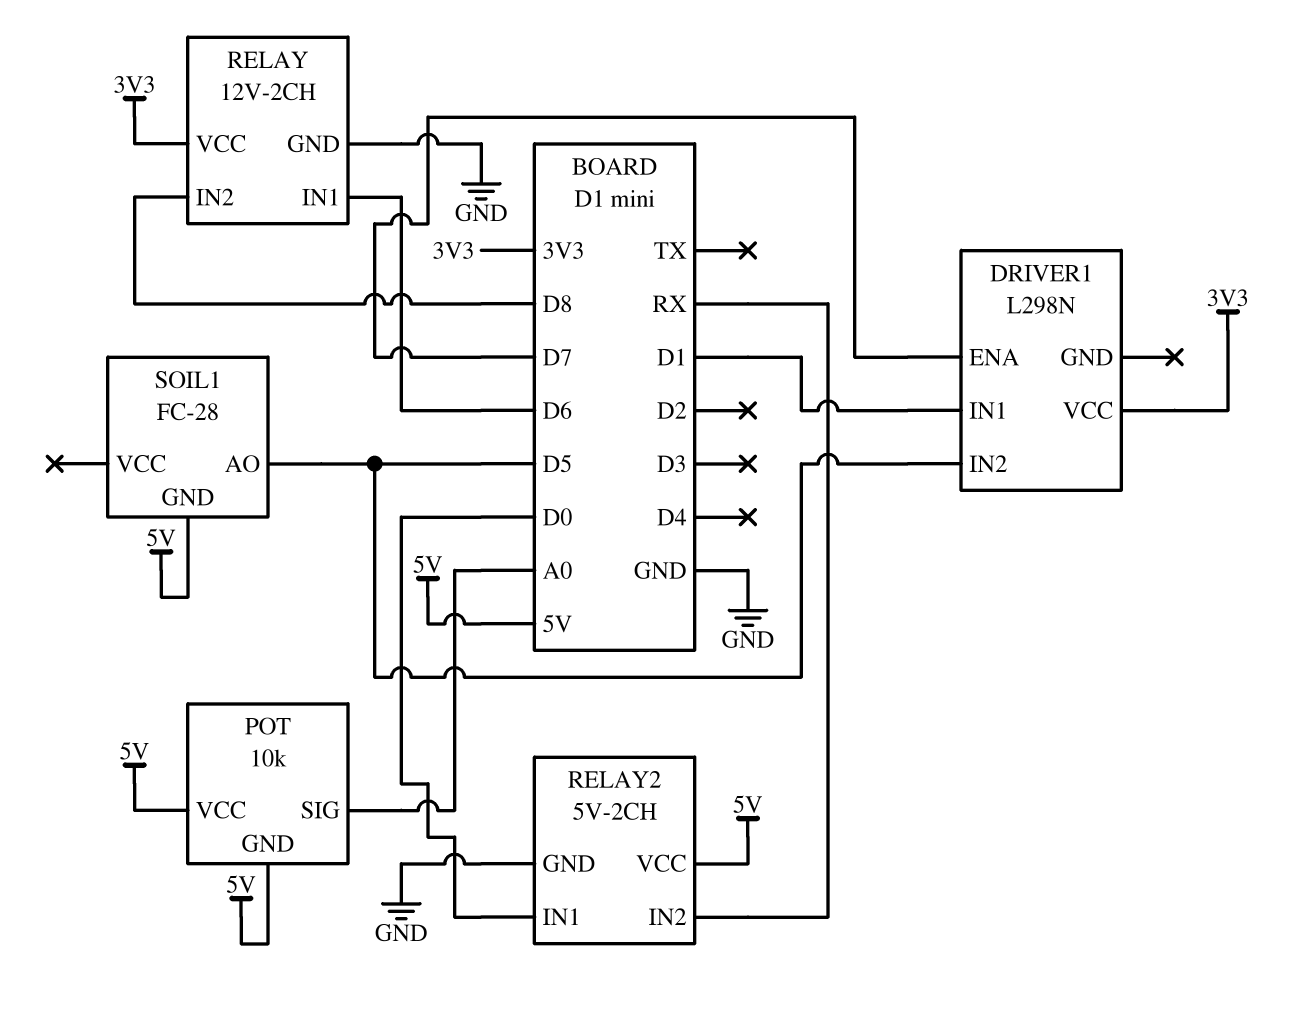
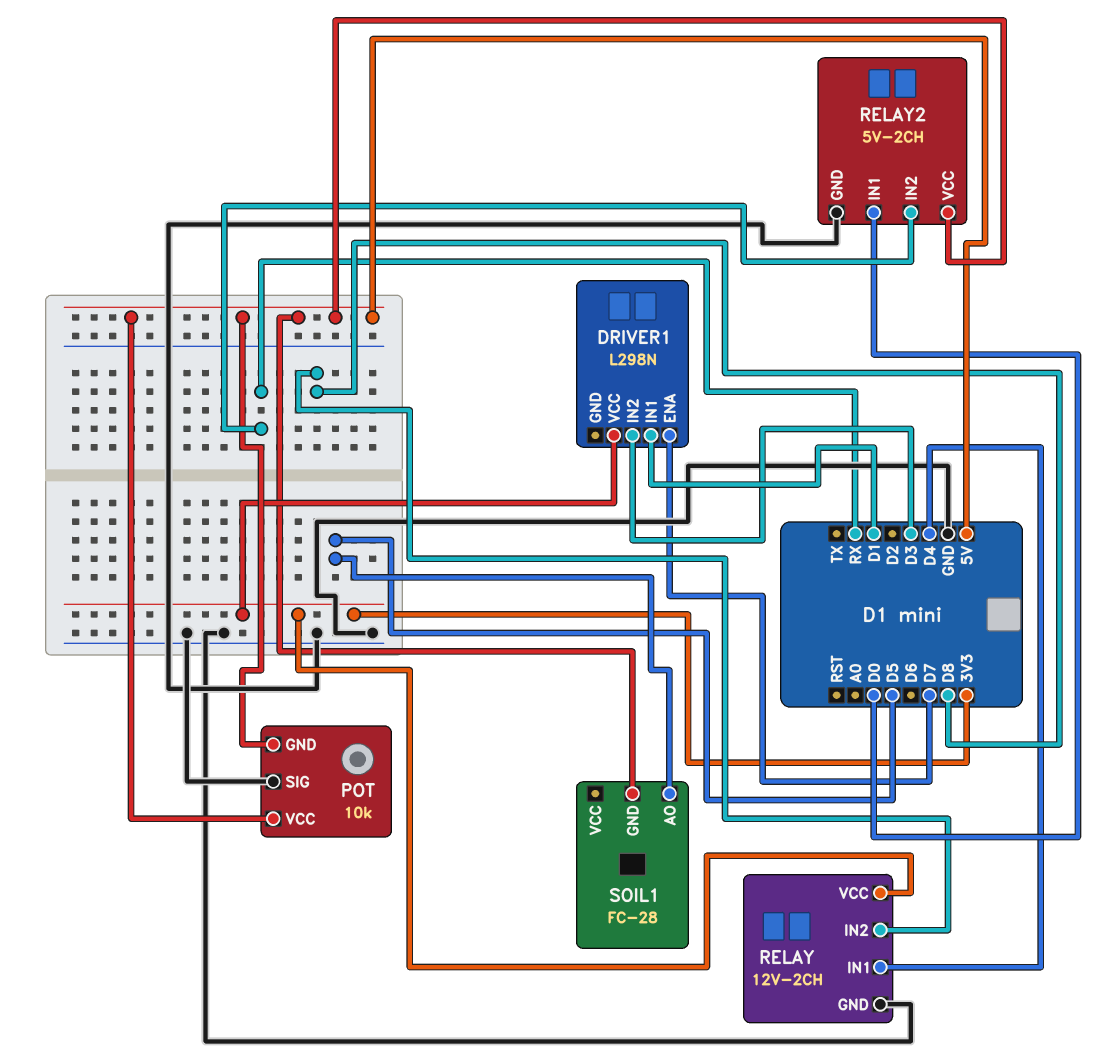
DRIVER1 pin IN2: D5 -> D3
POT pin SIG: A0 -> GND
RELAY pin IN1: D6 -> D4

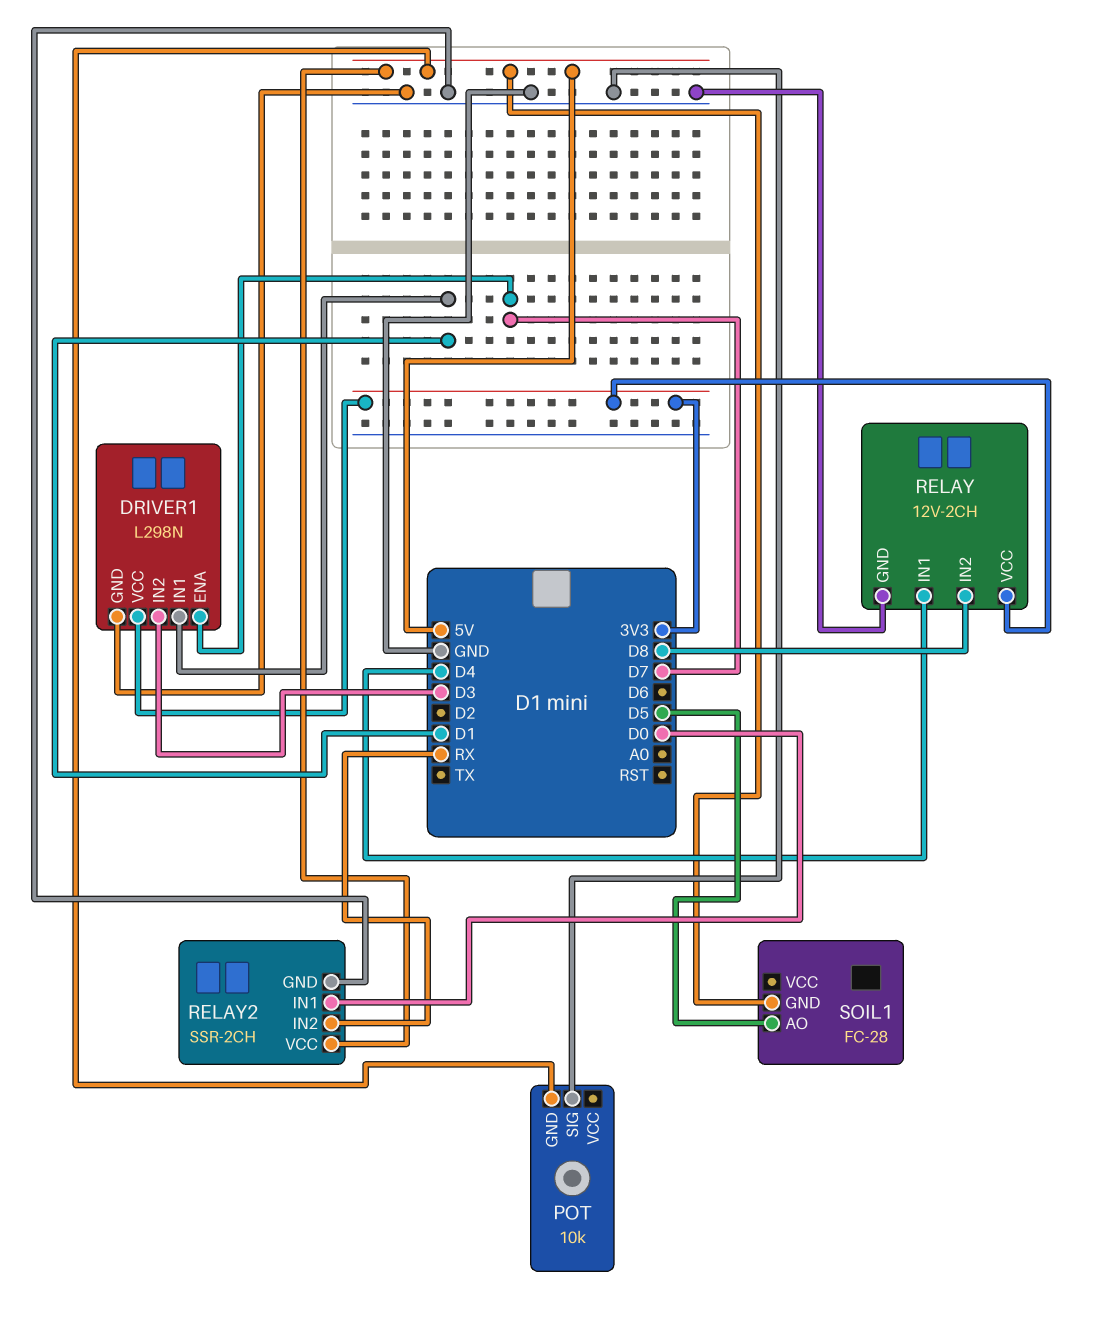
DRIVER1 pin GND: none -> GND
POT pin VCC: 5V -> none
RELAY2: 5V-2CH -> SSR-2CH

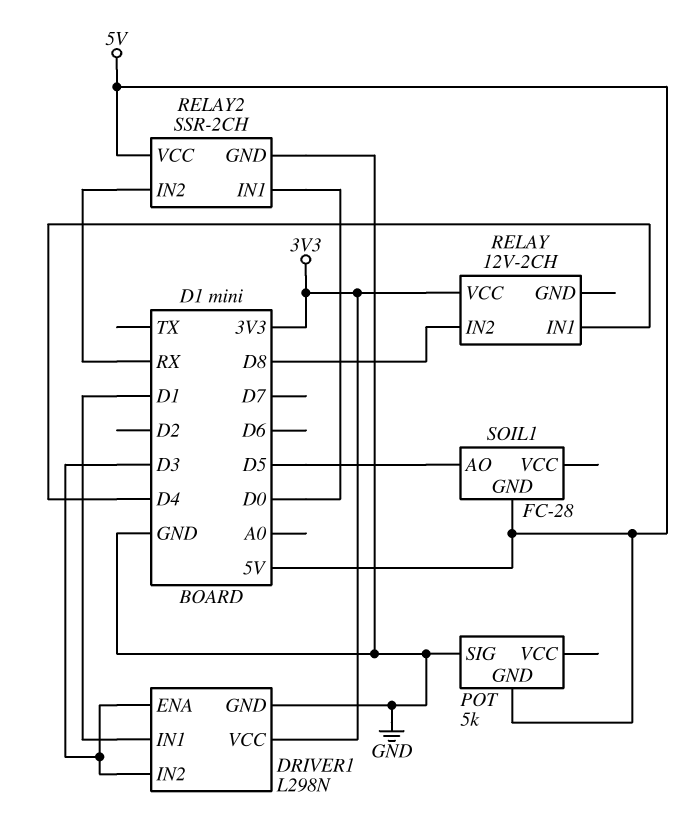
DRIVER1 pin ENA: D7 -> D3
POT: 10k -> 5k
RELAY pin GND: GND -> none

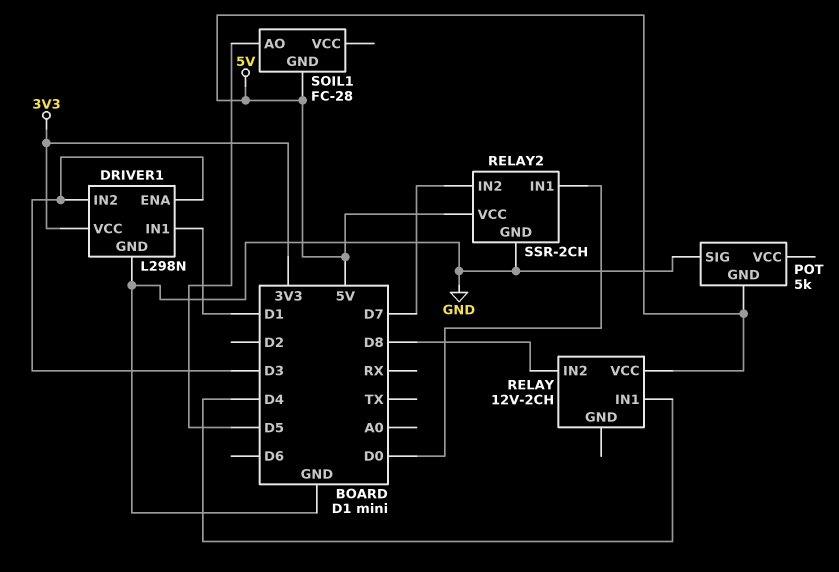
RELAY pin VCC: 3V3 -> 5V
RELAY2 pin IN2: RX -> D7

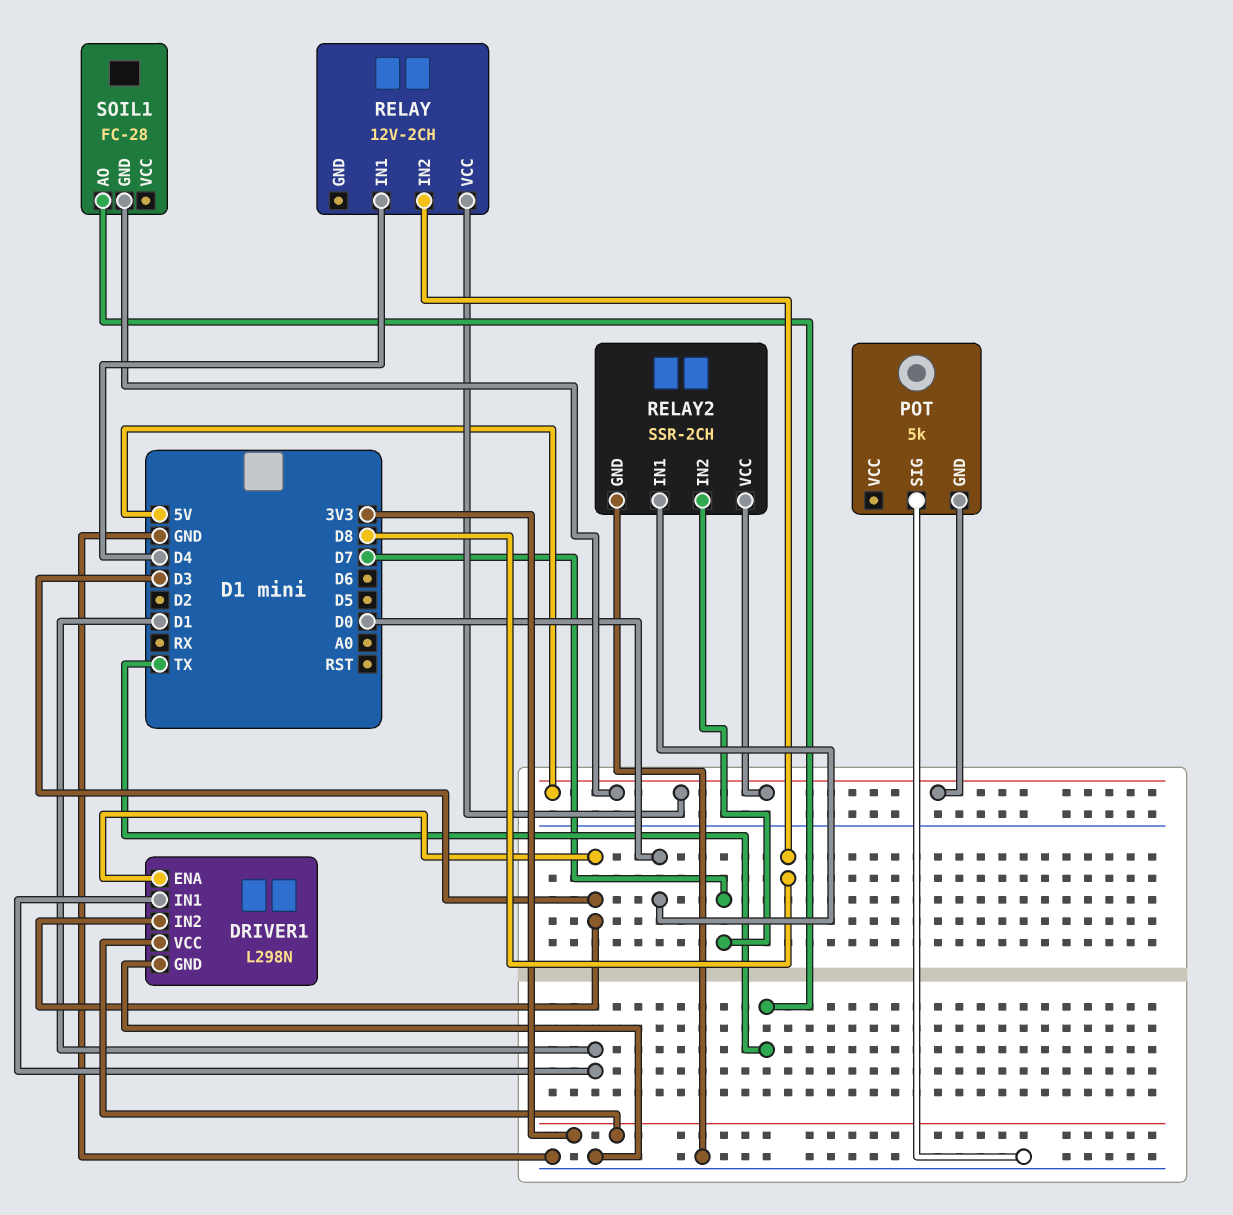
SOIL1 pin AO: D5 -> TX

